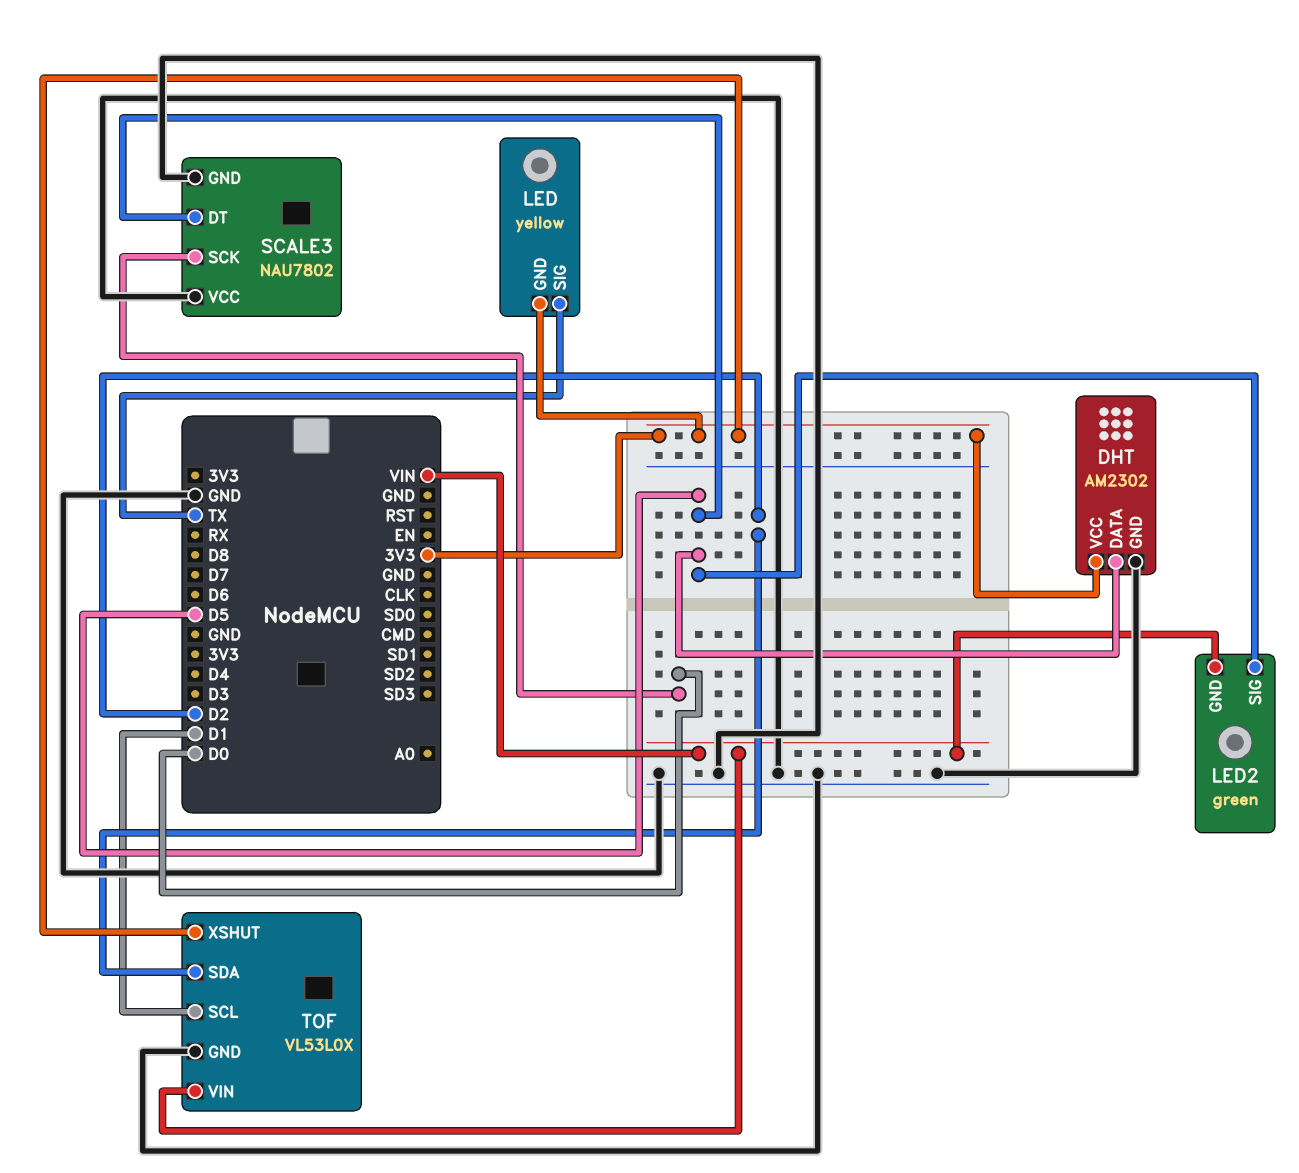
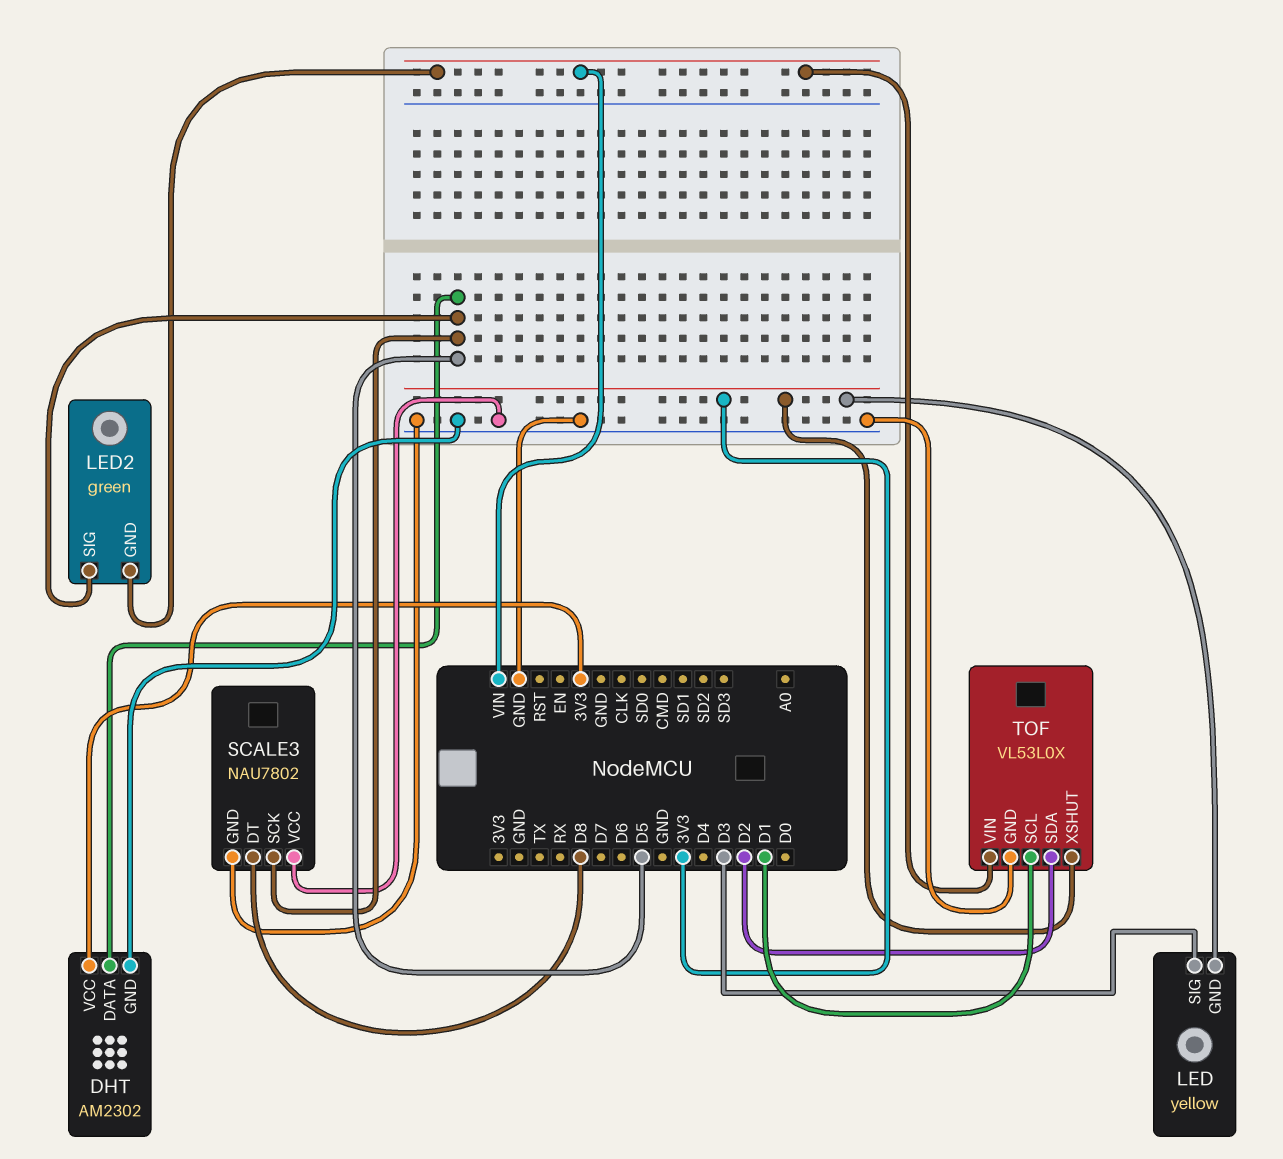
LED pin SIG: TX -> D3
SCALE3 pin DT: D5 -> D8
SCALE3 pin SCK: D0 -> D5

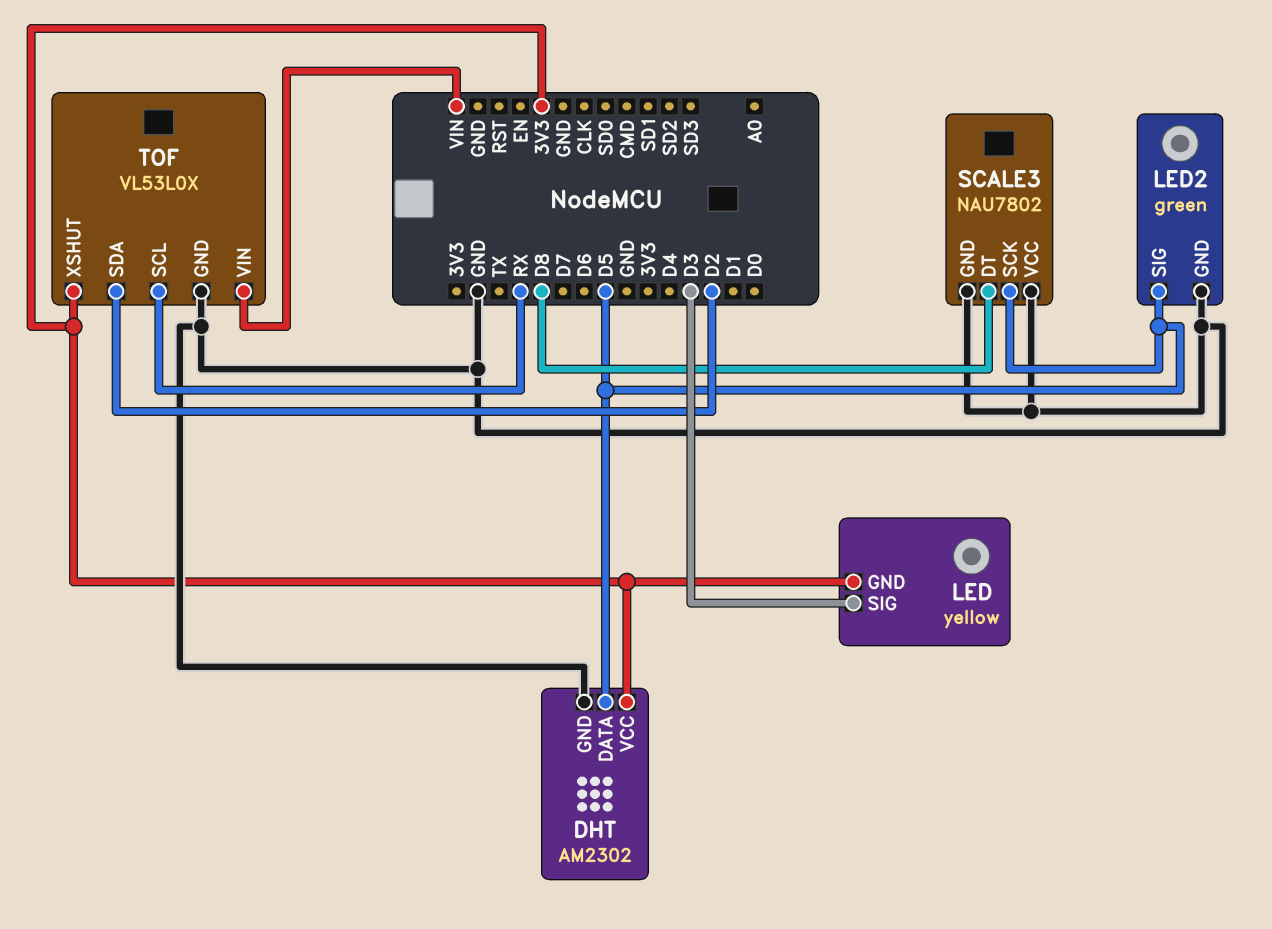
LED2 pin GND: VIN -> GND
TOF pin SCL: D1 -> RX

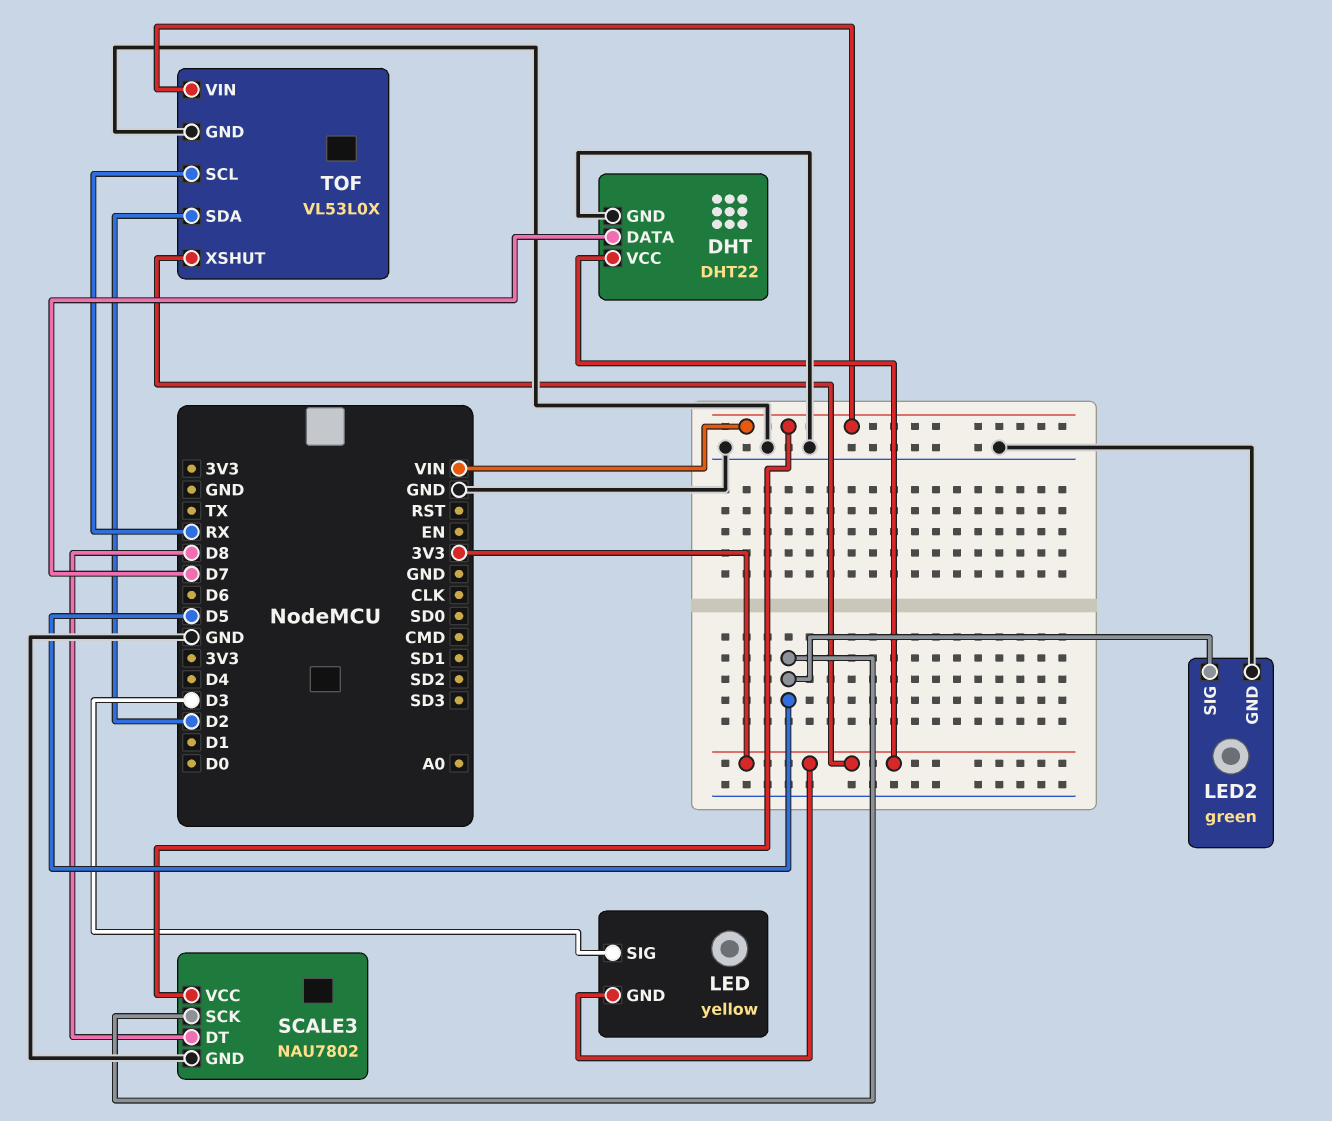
DHT: AM2302 -> DHT22
DHT pin DATA: D5 -> D7
SCALE3 pin VCC: GND -> VIN

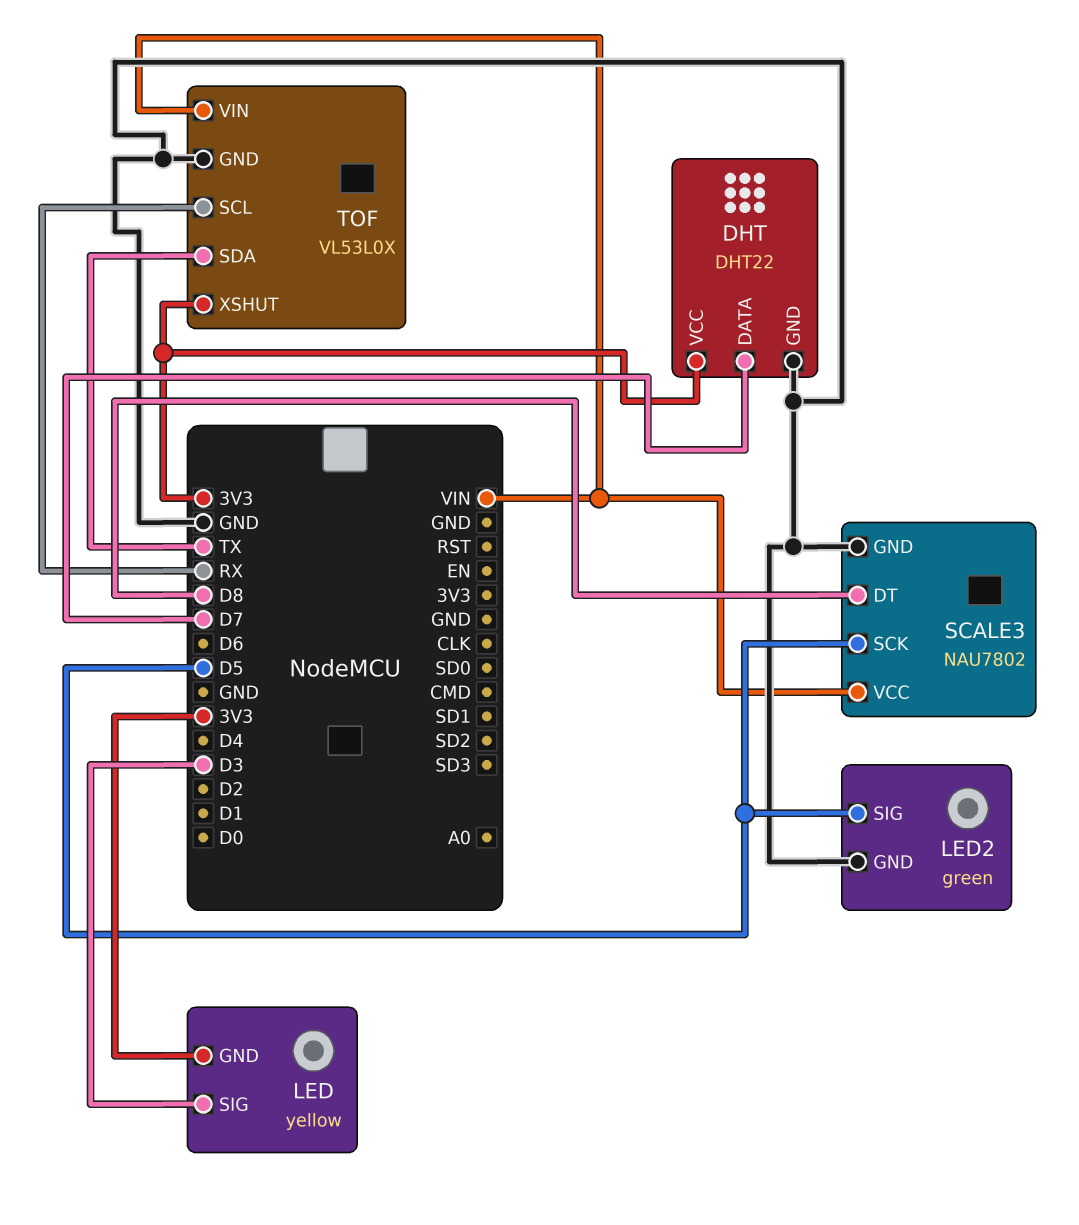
TOF pin SDA: D2 -> TX

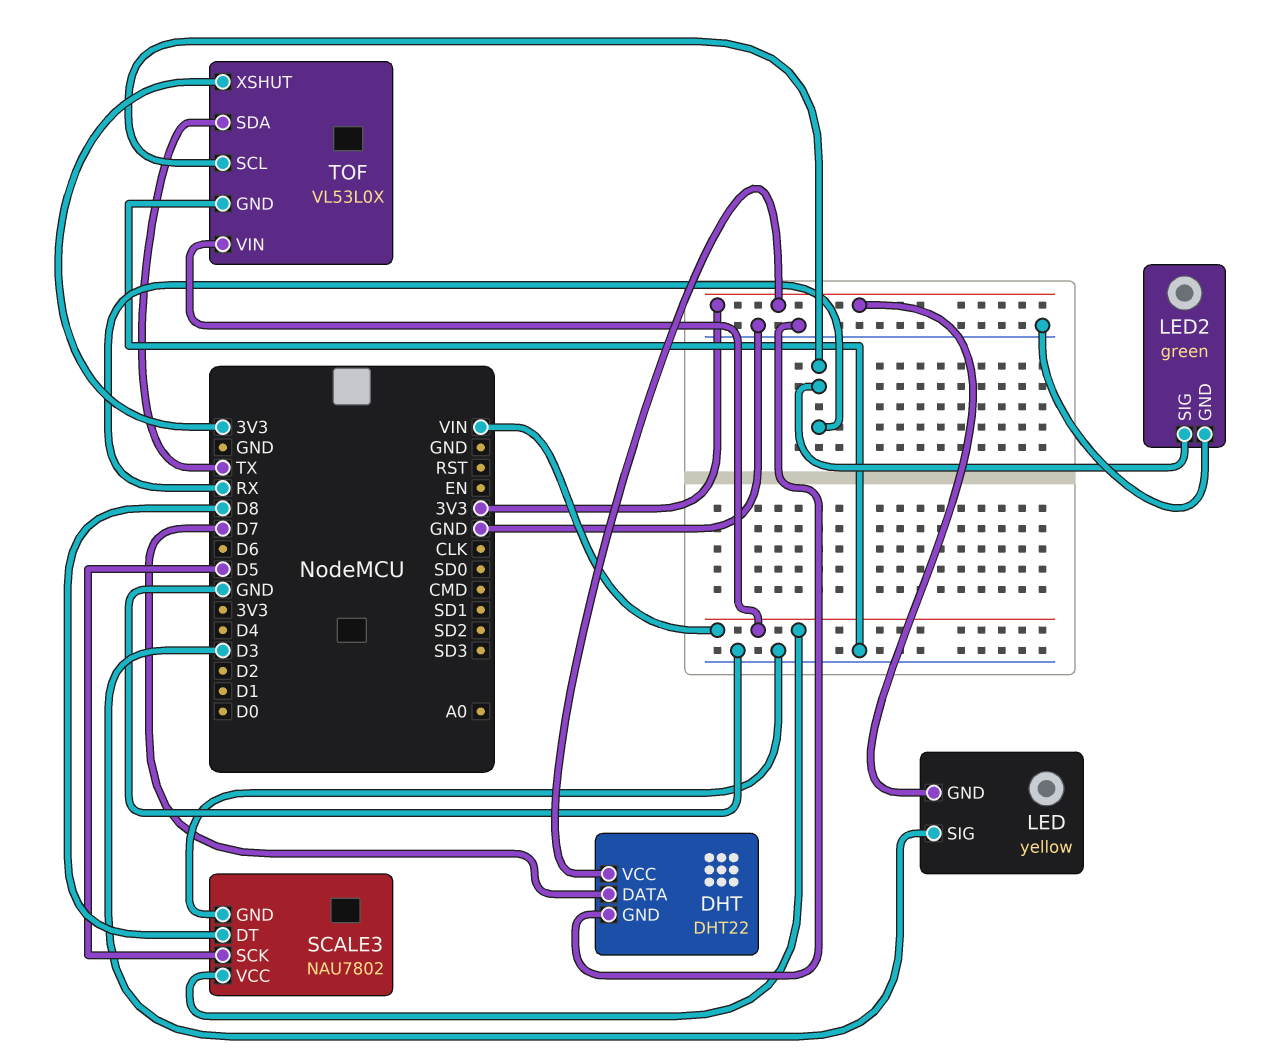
LED2 pin SIG: D5 -> RX

